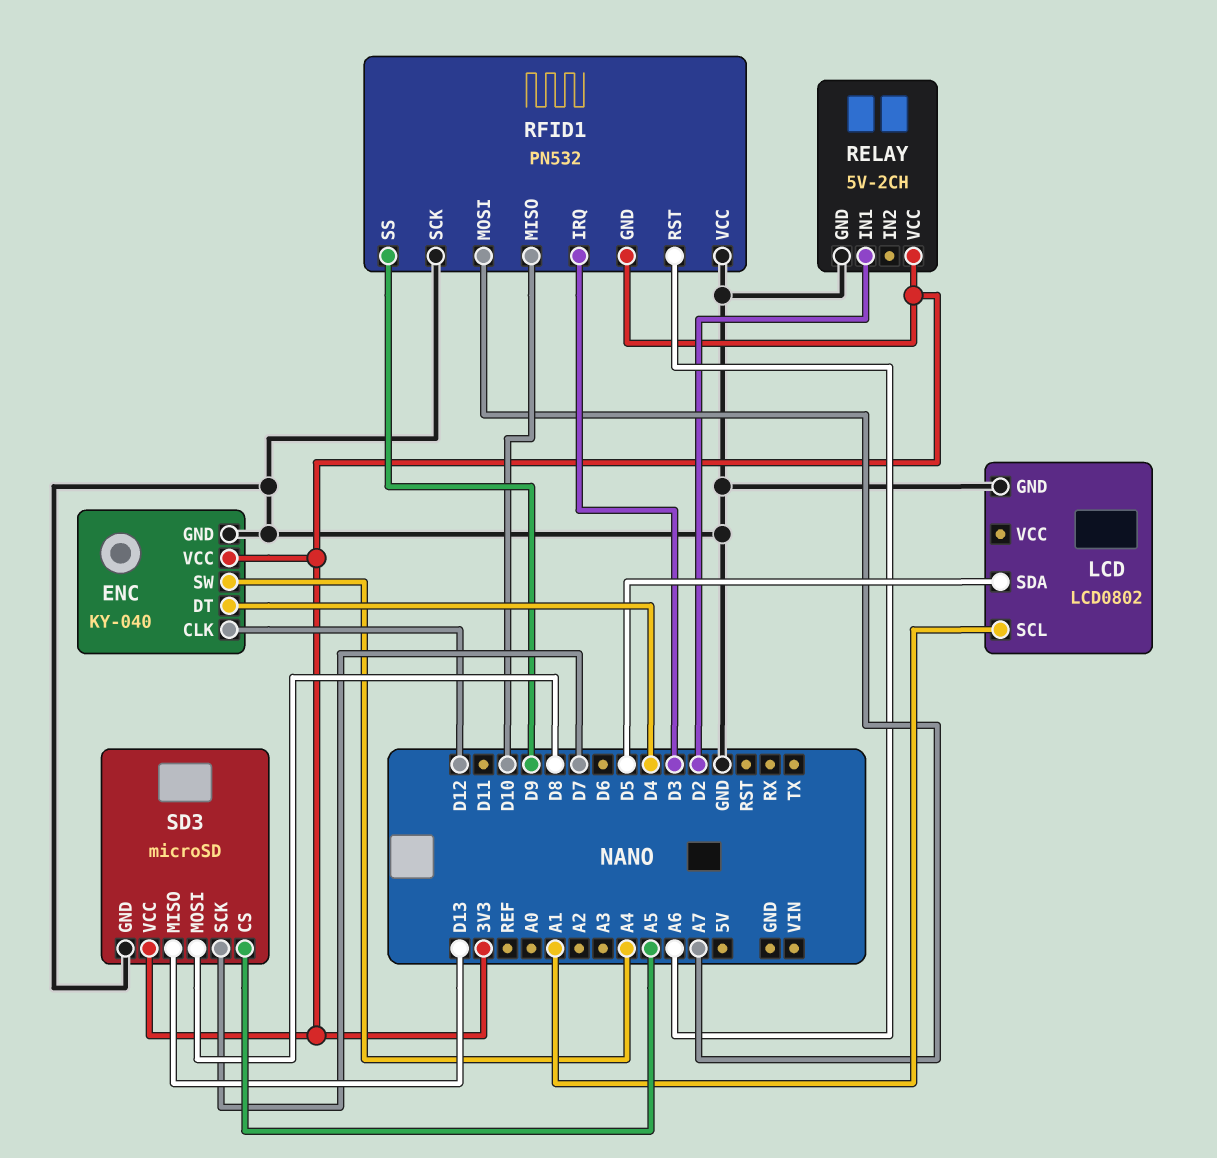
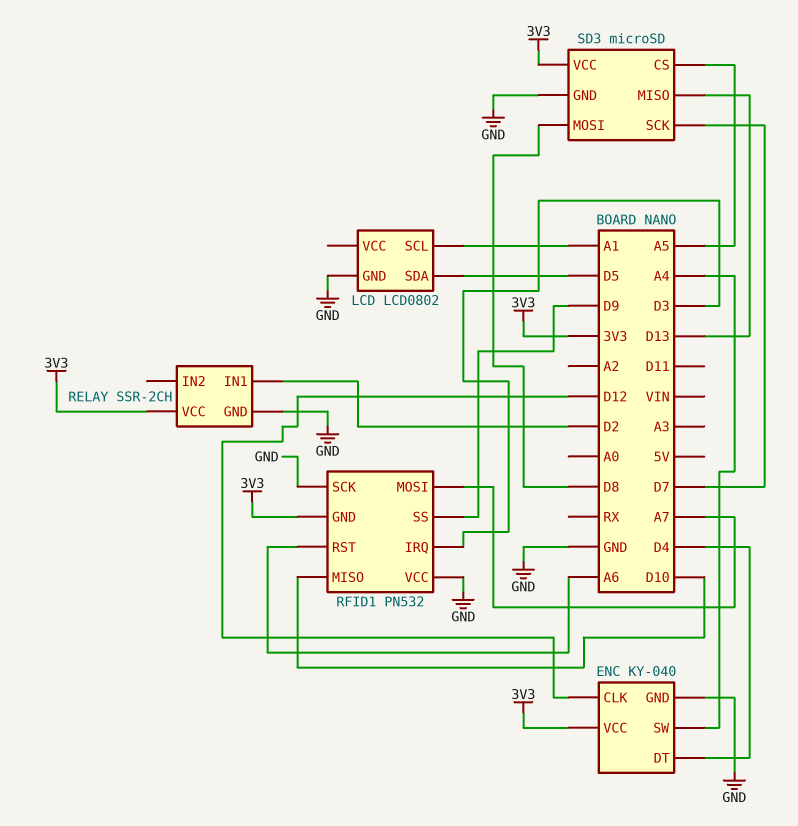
RELAY: 5V-2CH -> SSR-2CH

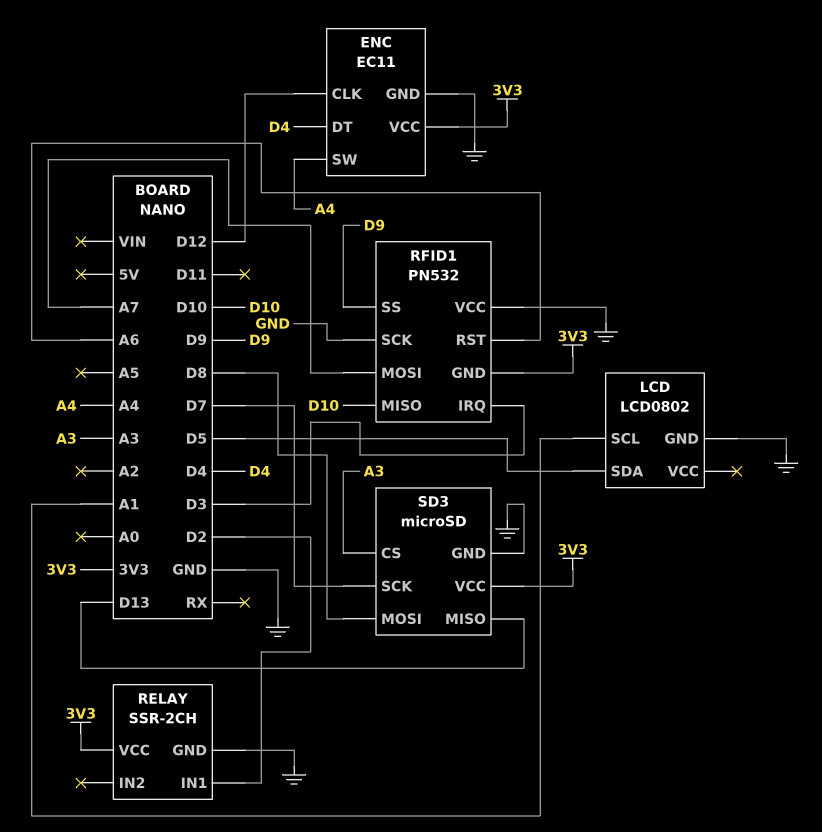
ENC: KY-040 -> EC11
SD3 pin CS: A5 -> A3

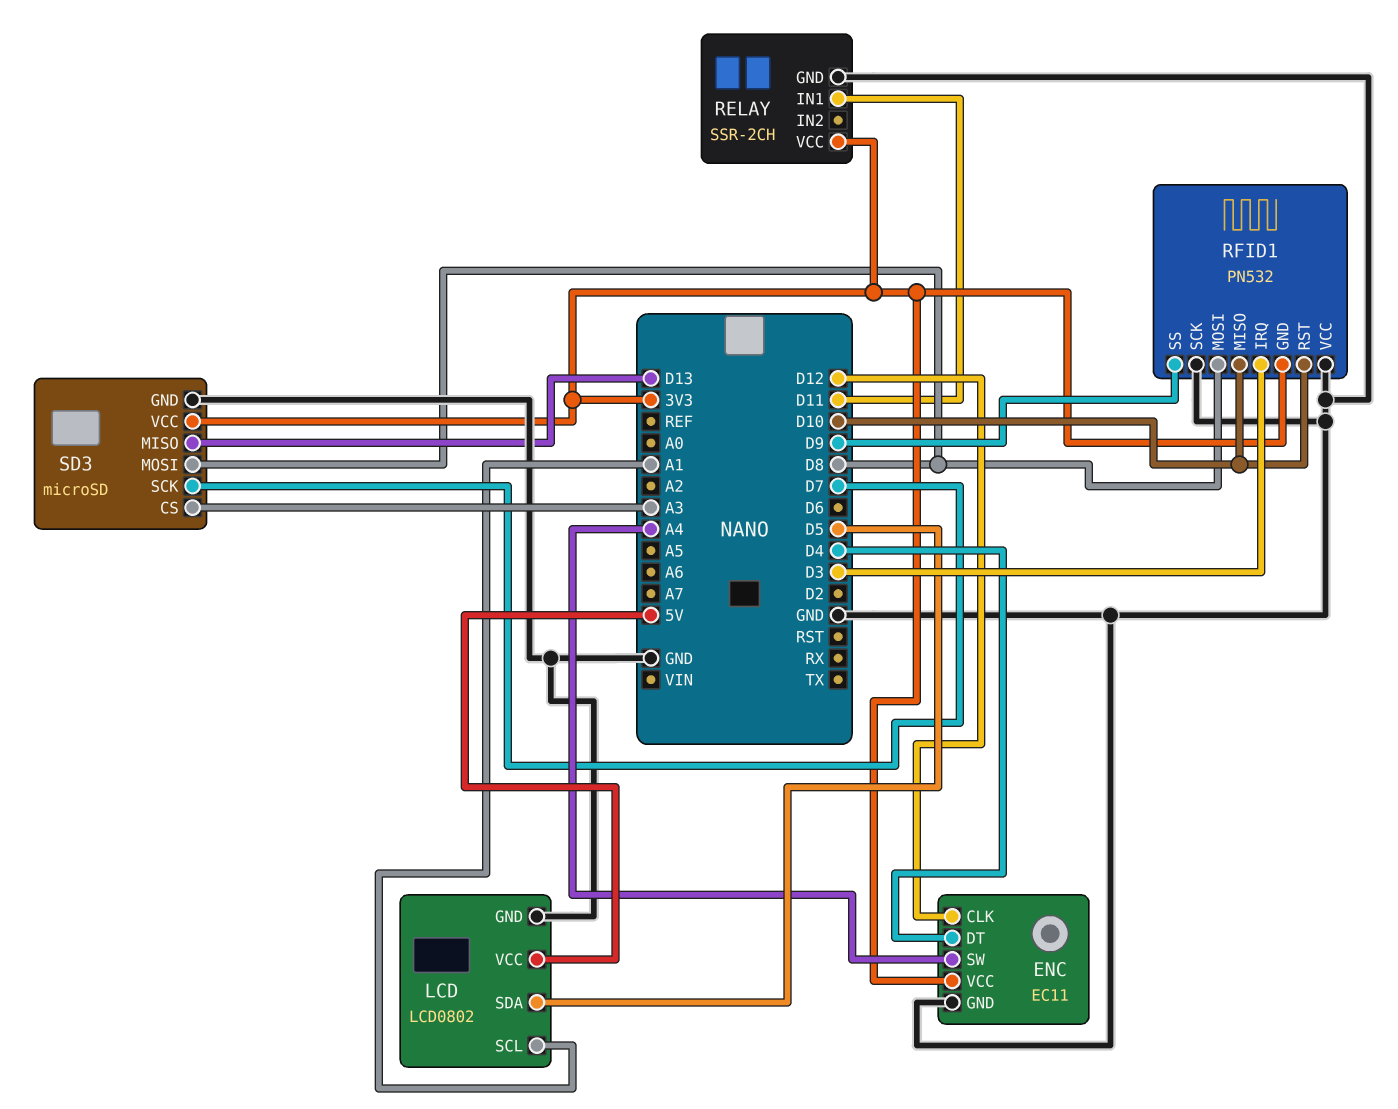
LCD pin VCC: none -> 5V
RELAY pin IN1: D2 -> D11
RFID1 pin MOSI: A7 -> D8
RFID1 pin RST: A6 -> D10

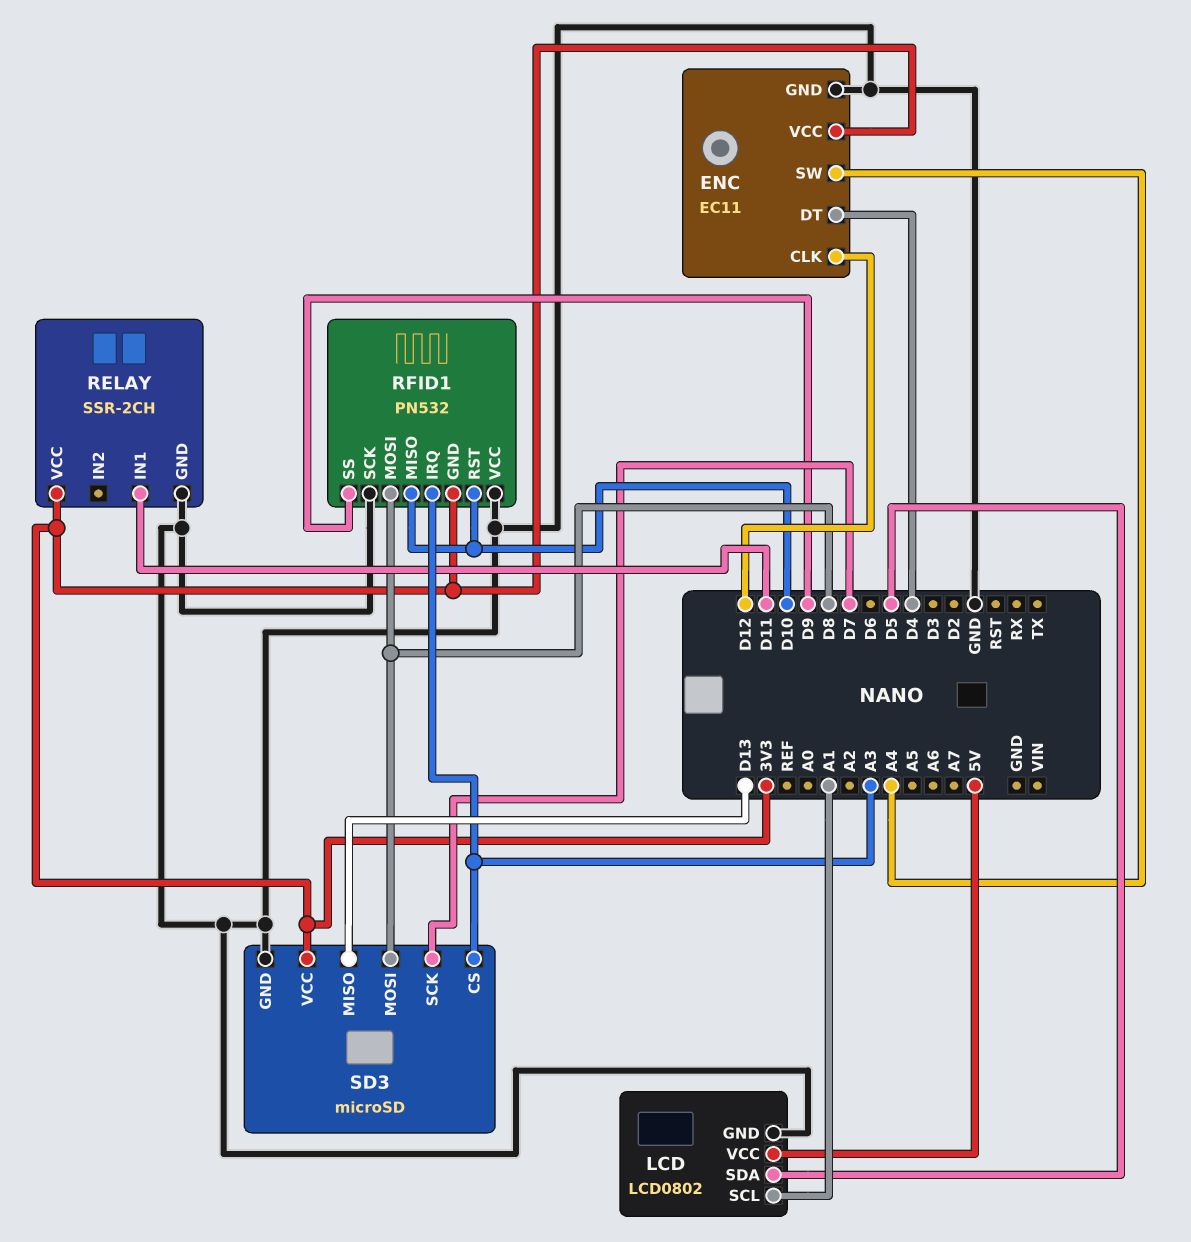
RFID1 pin IRQ: D3 -> A3

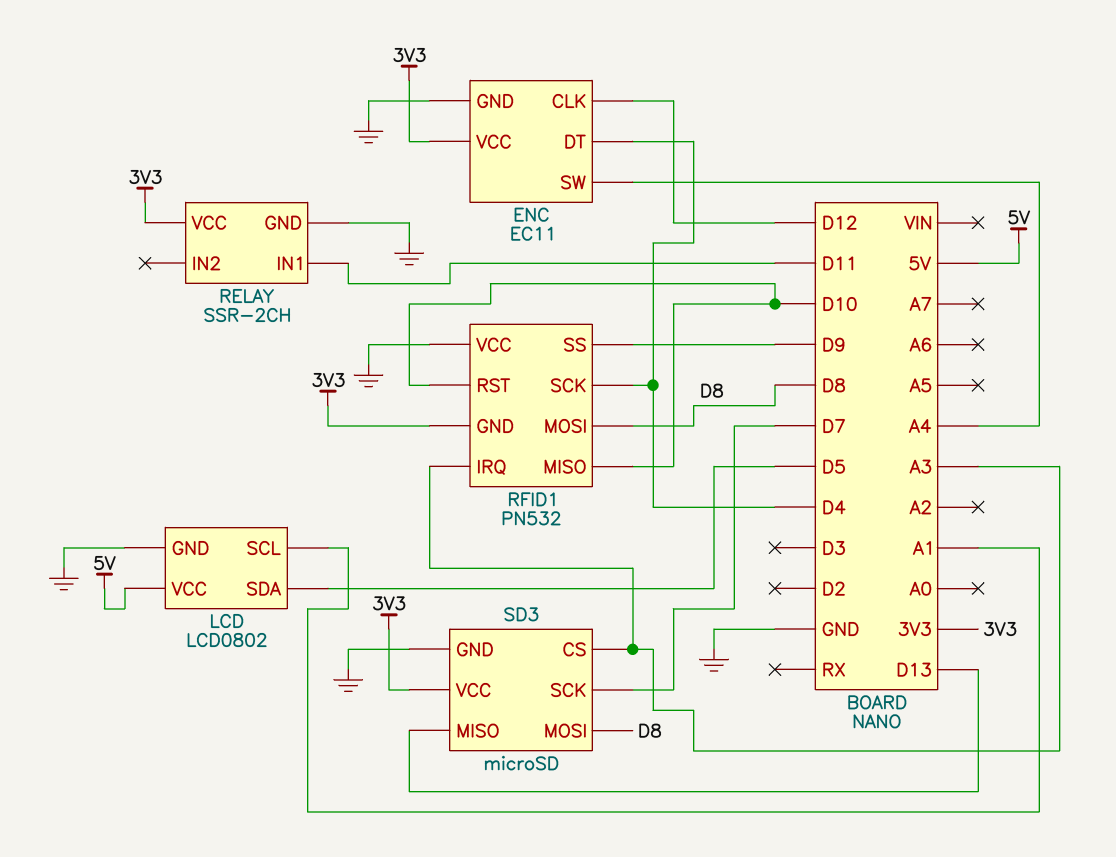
RFID1 pin SCK: GND -> D4

